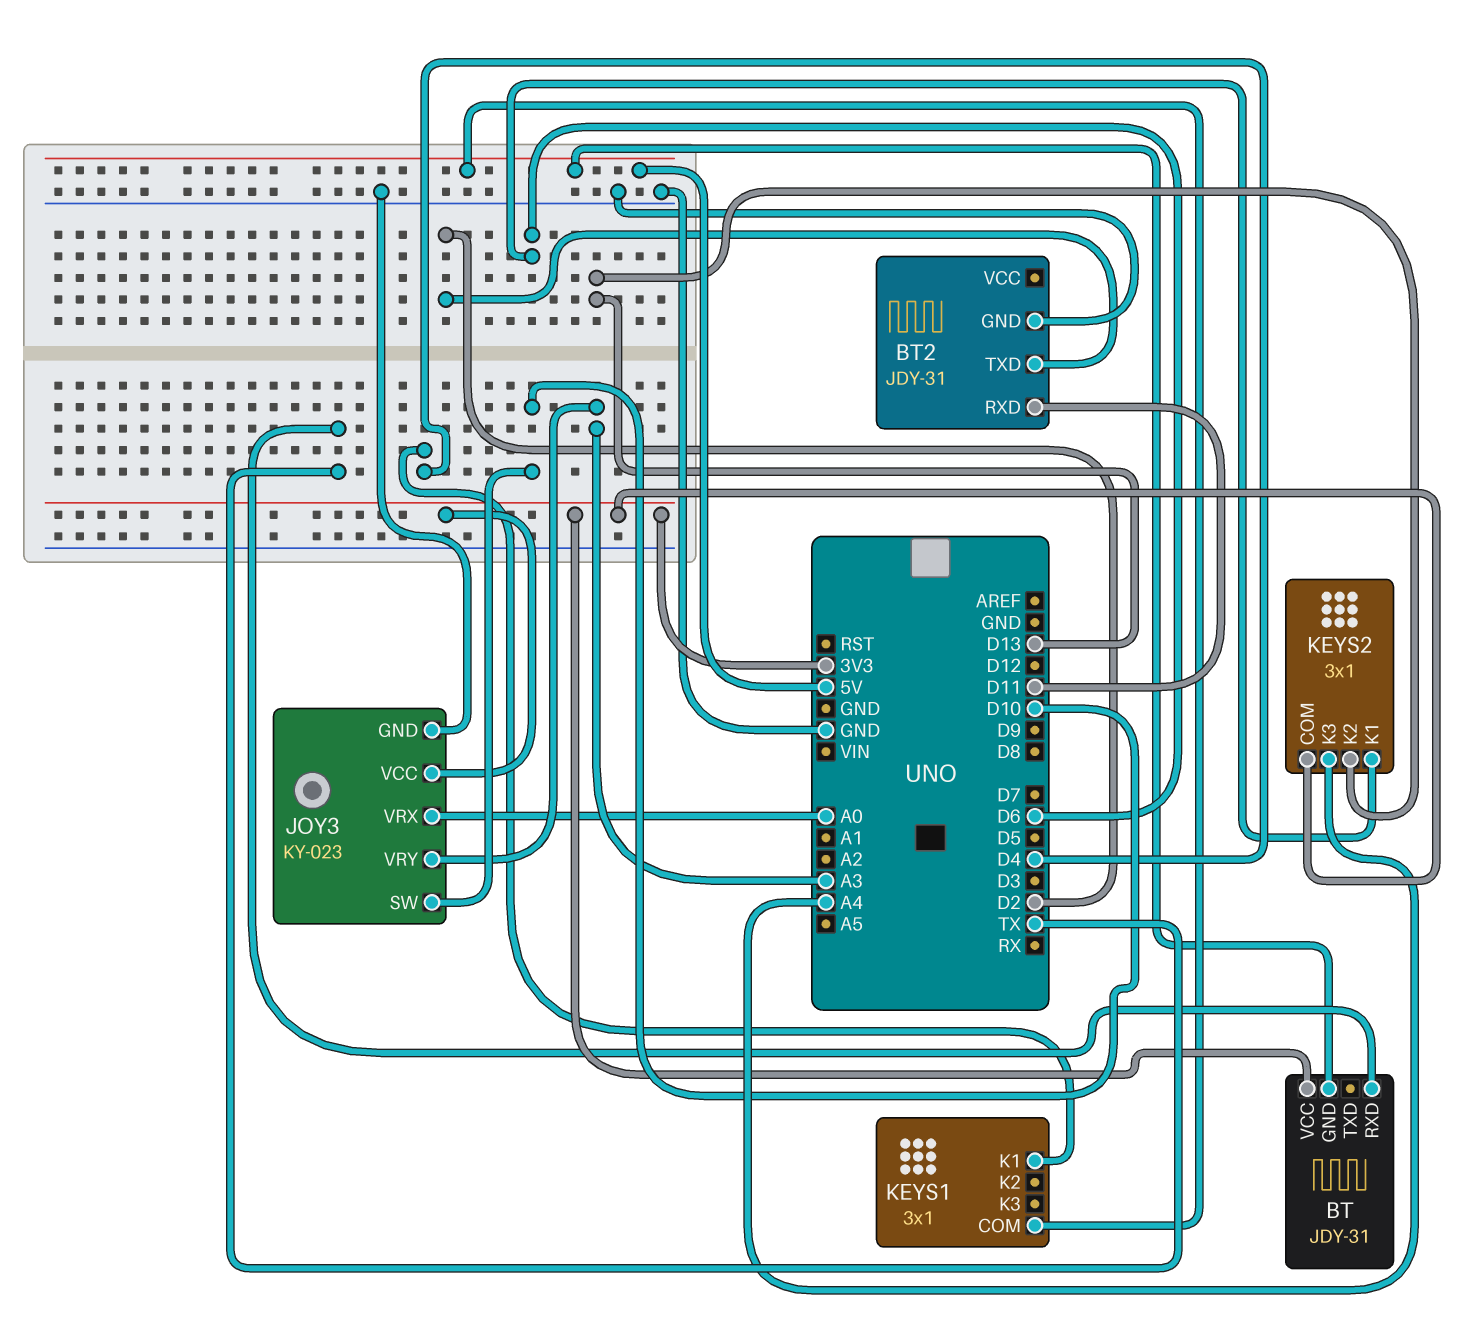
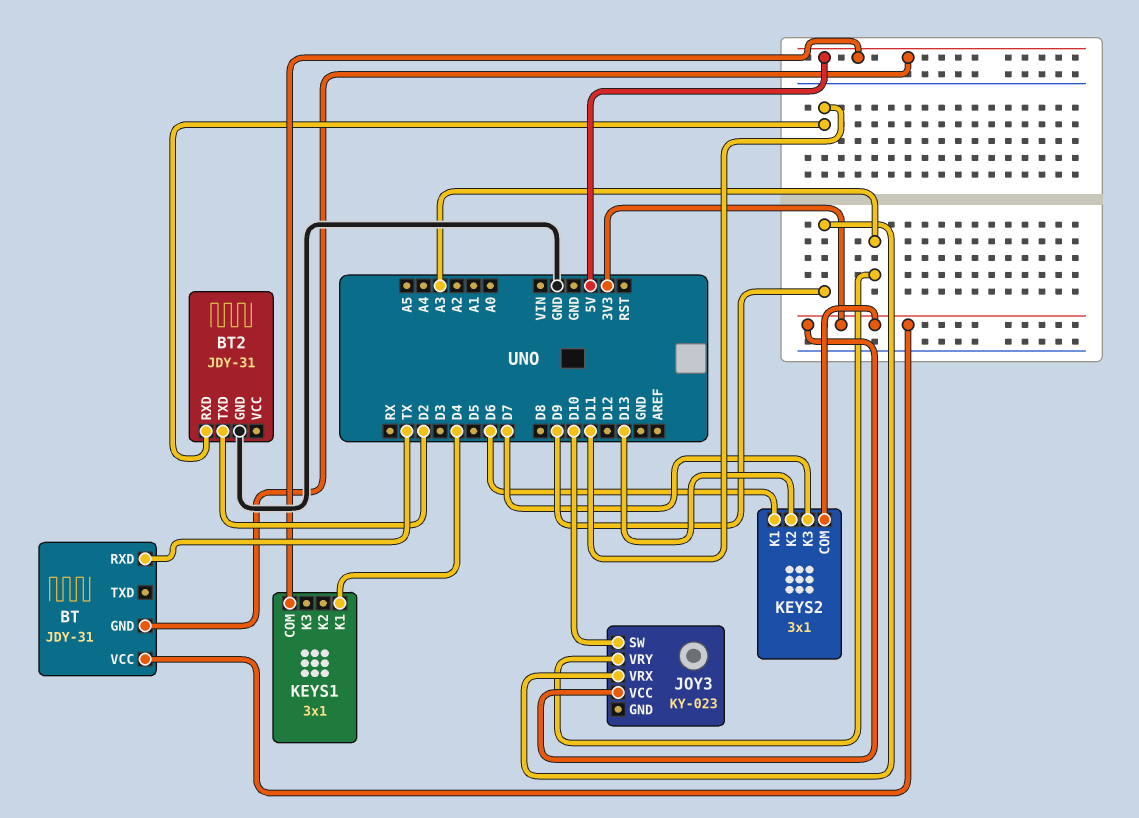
JOY3 pin GND: GND -> none
JOY3 pin VRX: A0 -> D9
KEYS2 pin K3: A4 -> D7

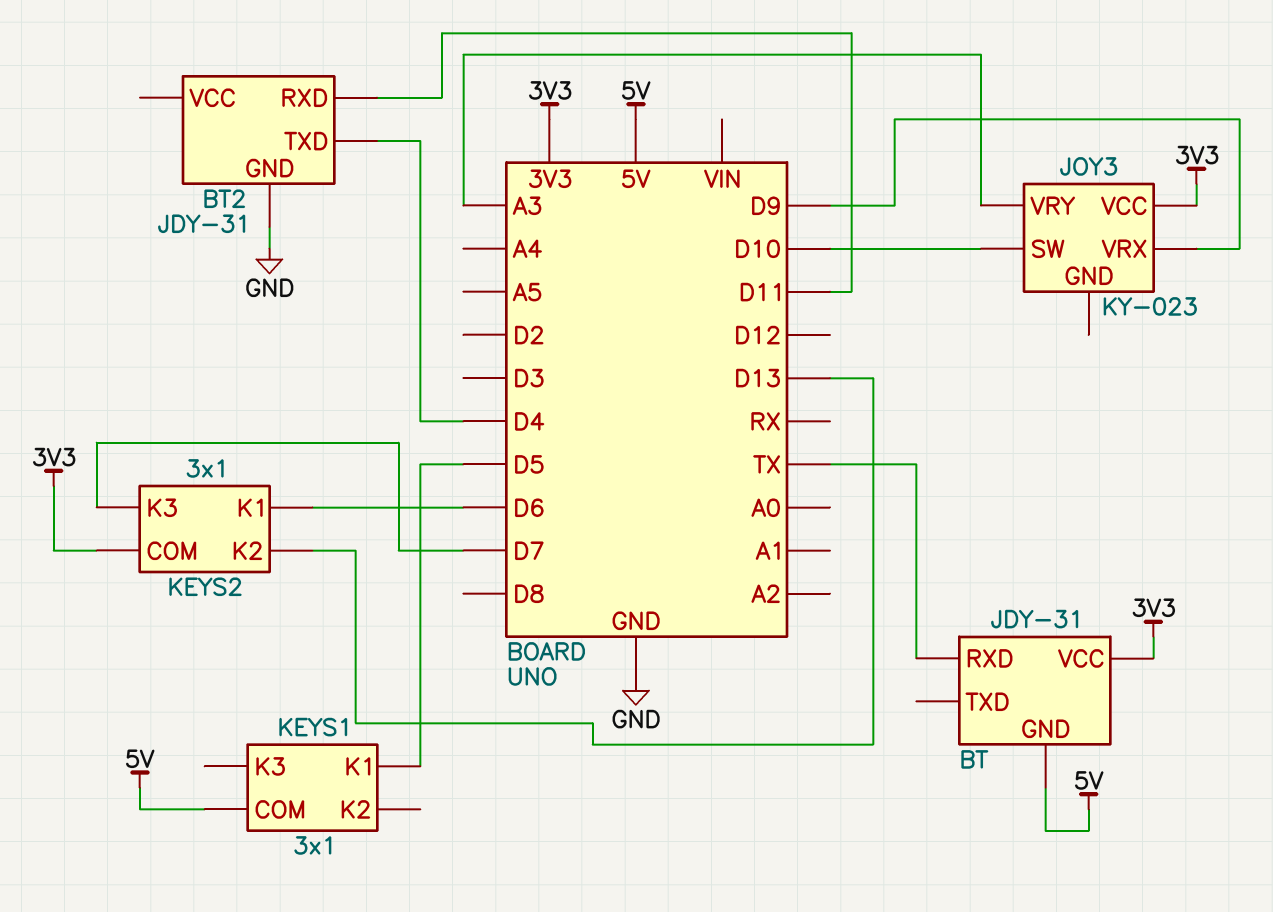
BT2 pin TXD: D2 -> D4
KEYS1 pin K1: D4 -> D5

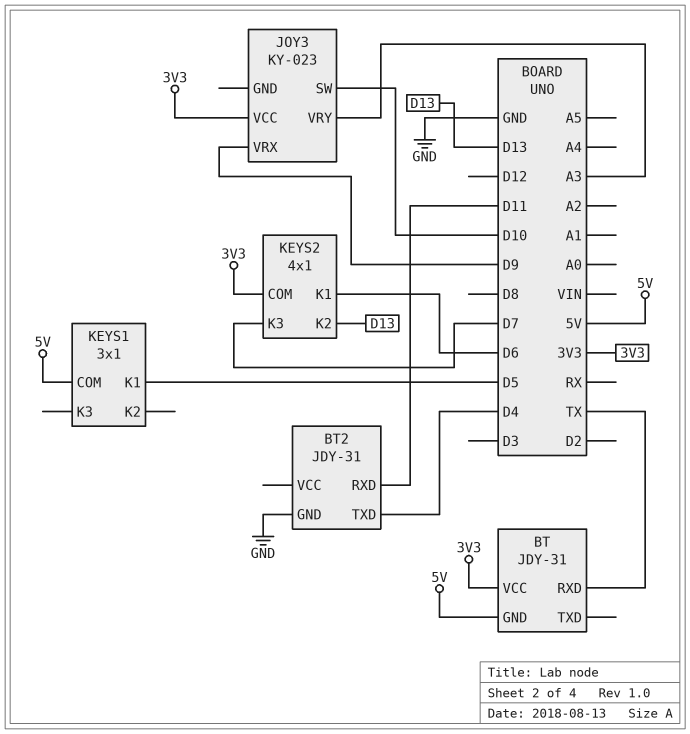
KEYS2: 3x1 -> 4x1

